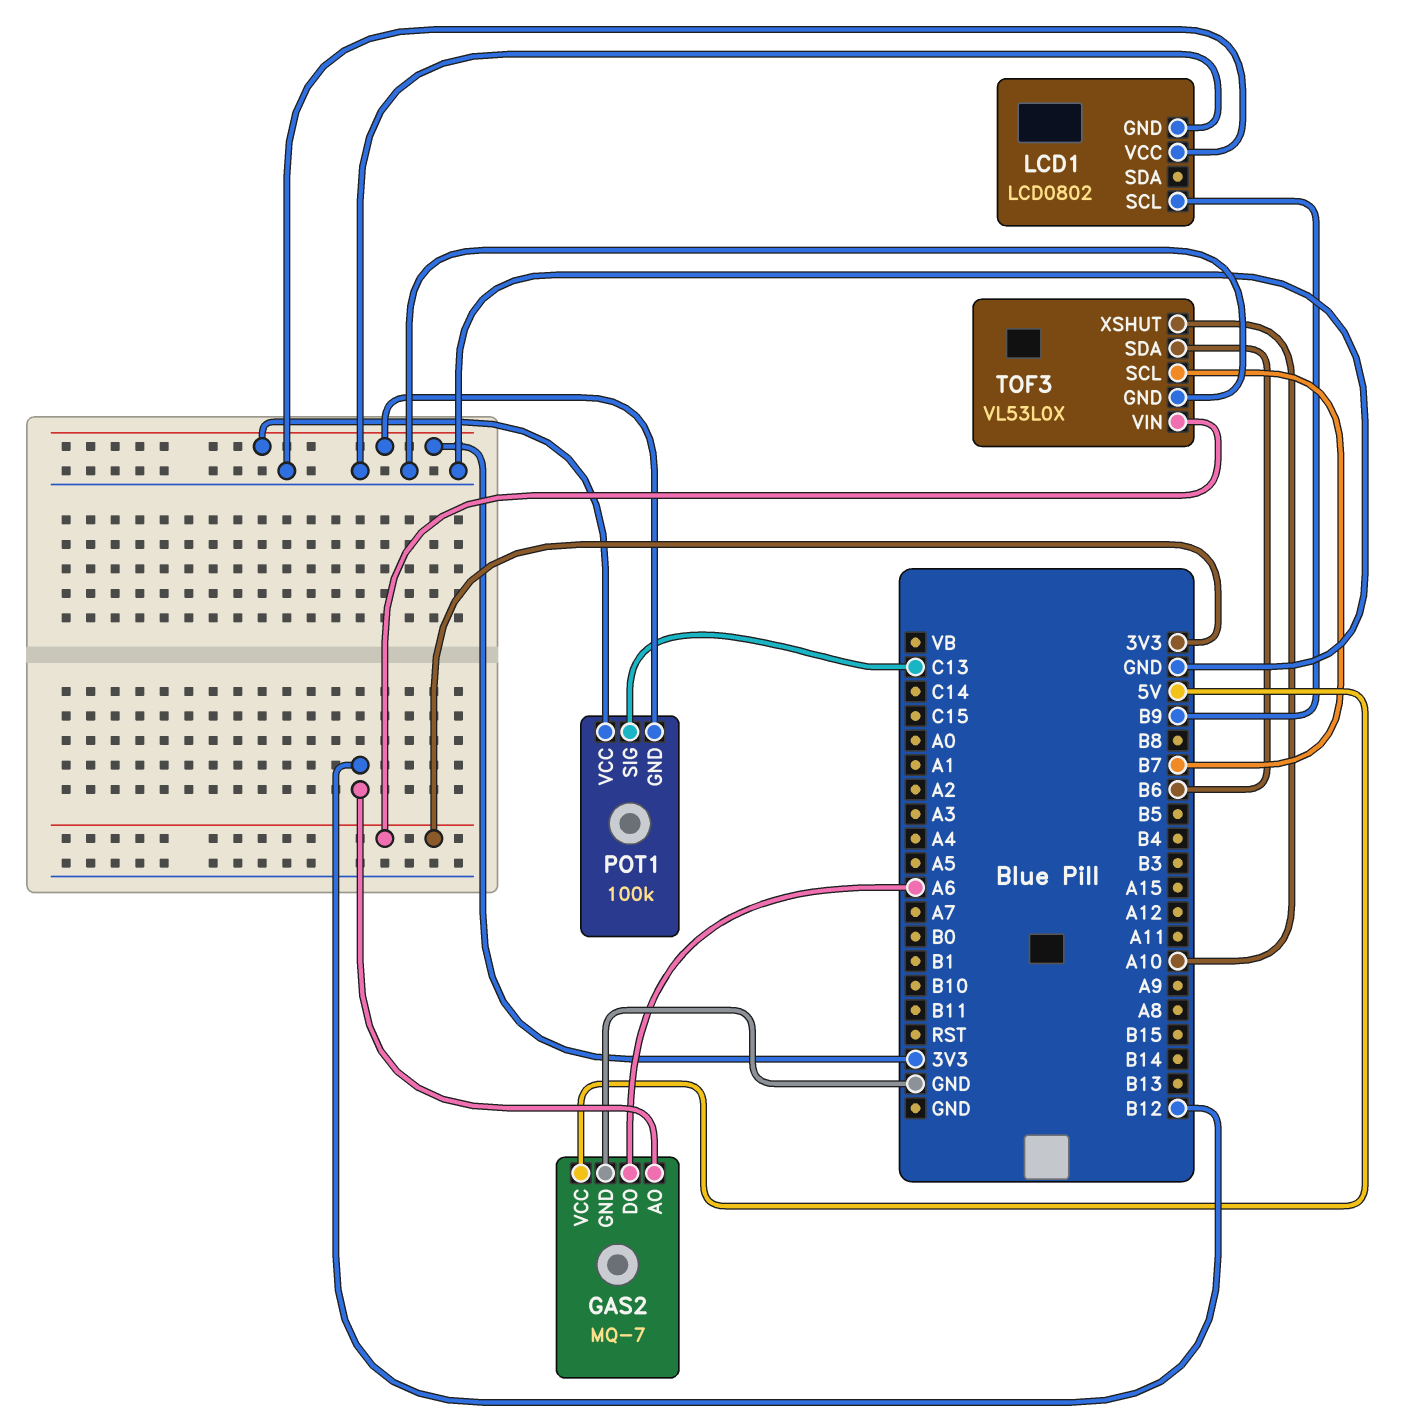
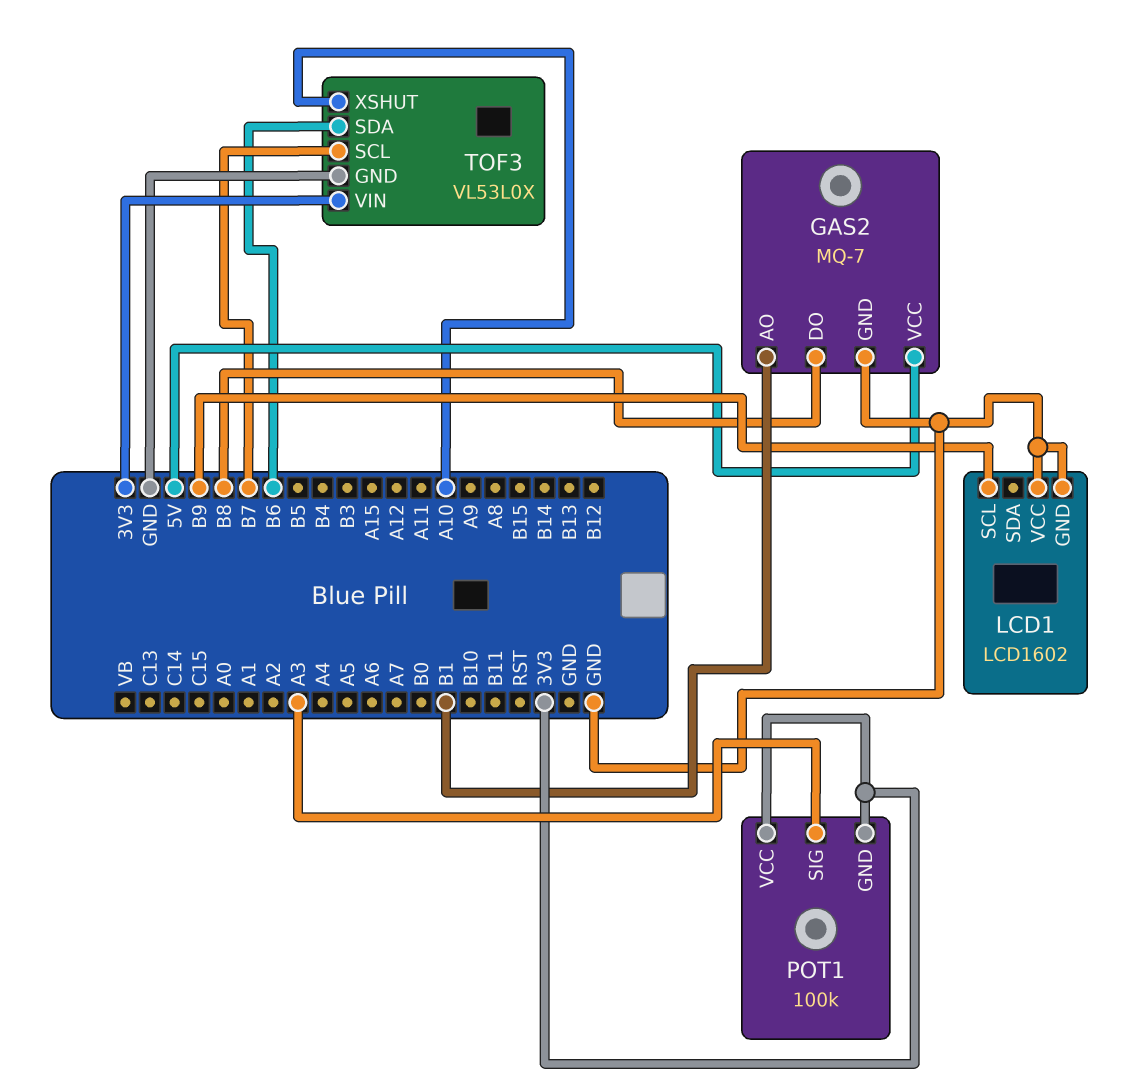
GAS2 pin AO: B12 -> B1
GAS2 pin DO: A6 -> B8
LCD1: LCD0802 -> LCD1602
POT1 pin SIG: C13 -> A3

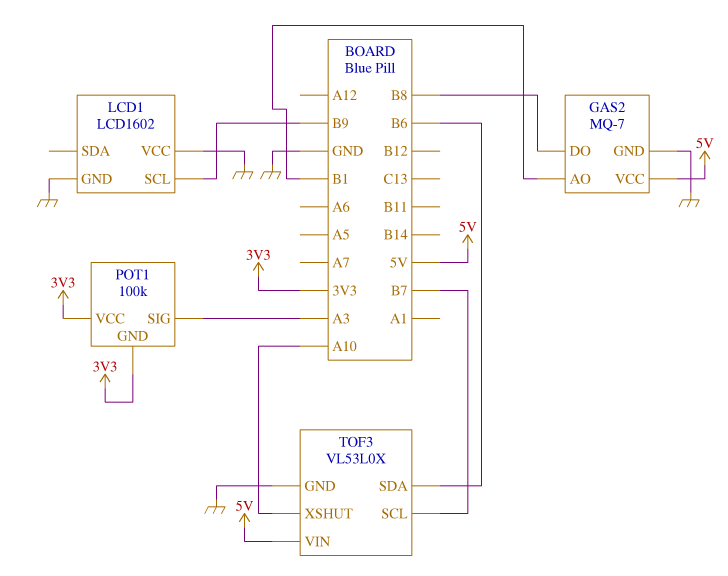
TOF3 pin VIN: 3V3 -> 5V

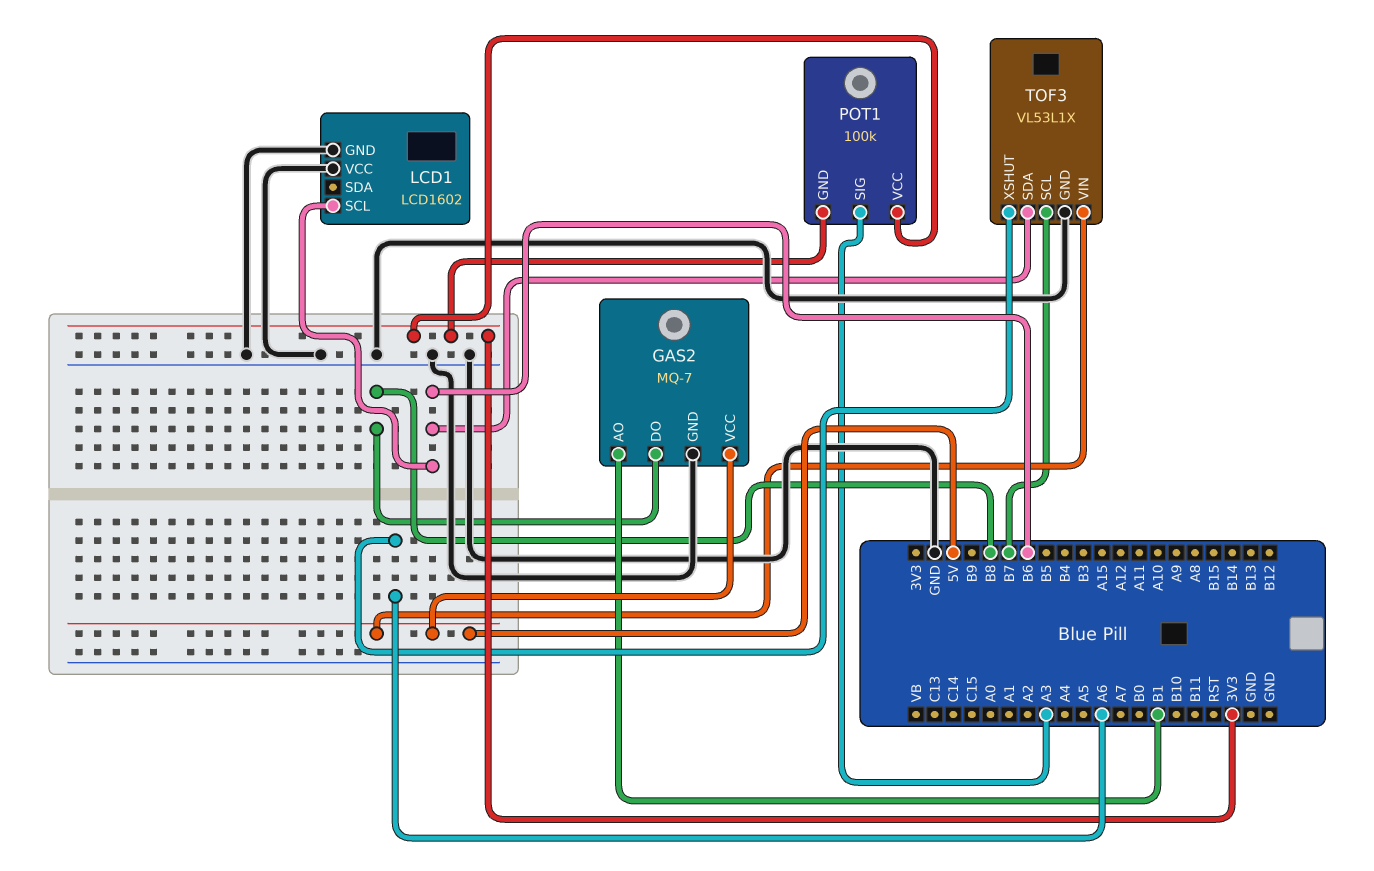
LCD1 pin SCL: B9 -> B6
TOF3: VL53L0X -> VL53L1X
TOF3 pin XSHUT: A10 -> A6

